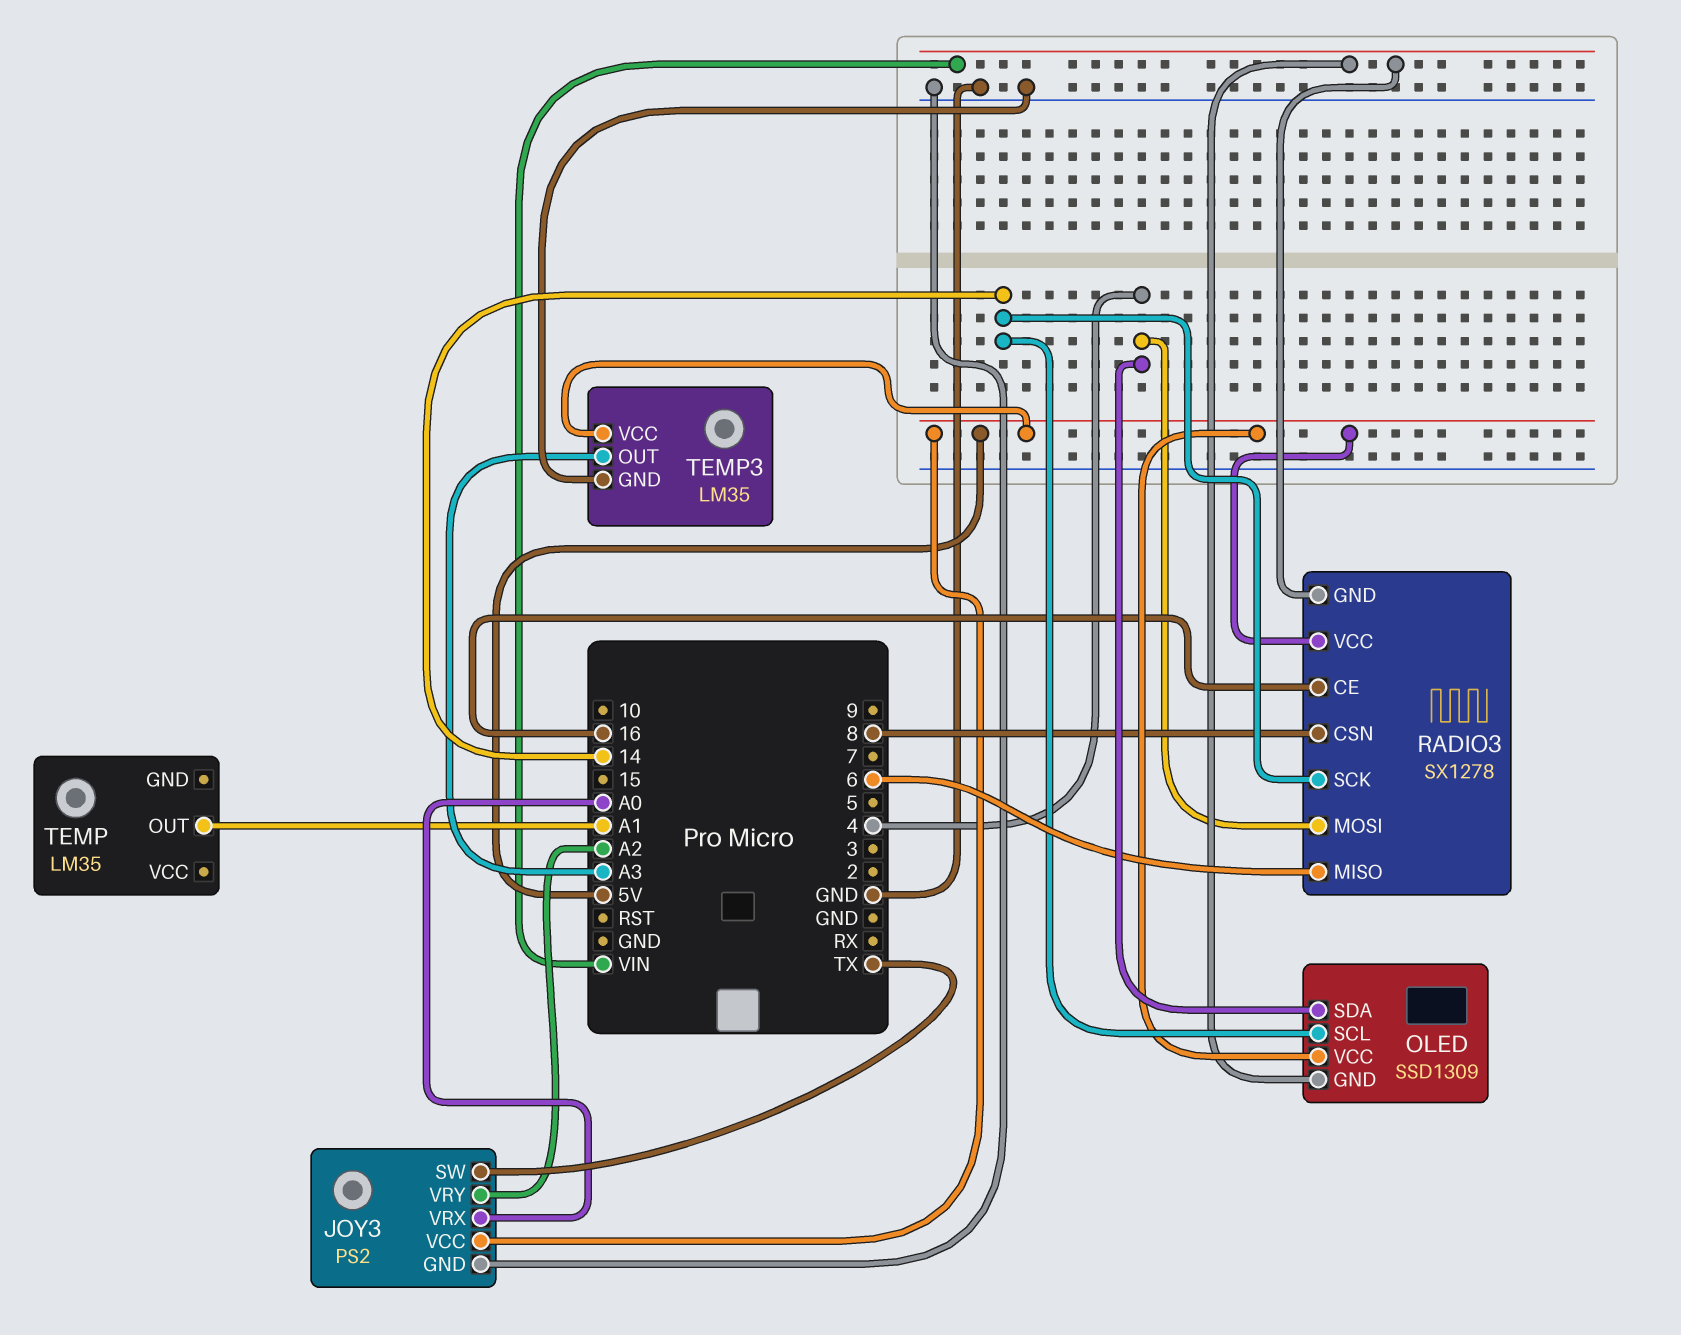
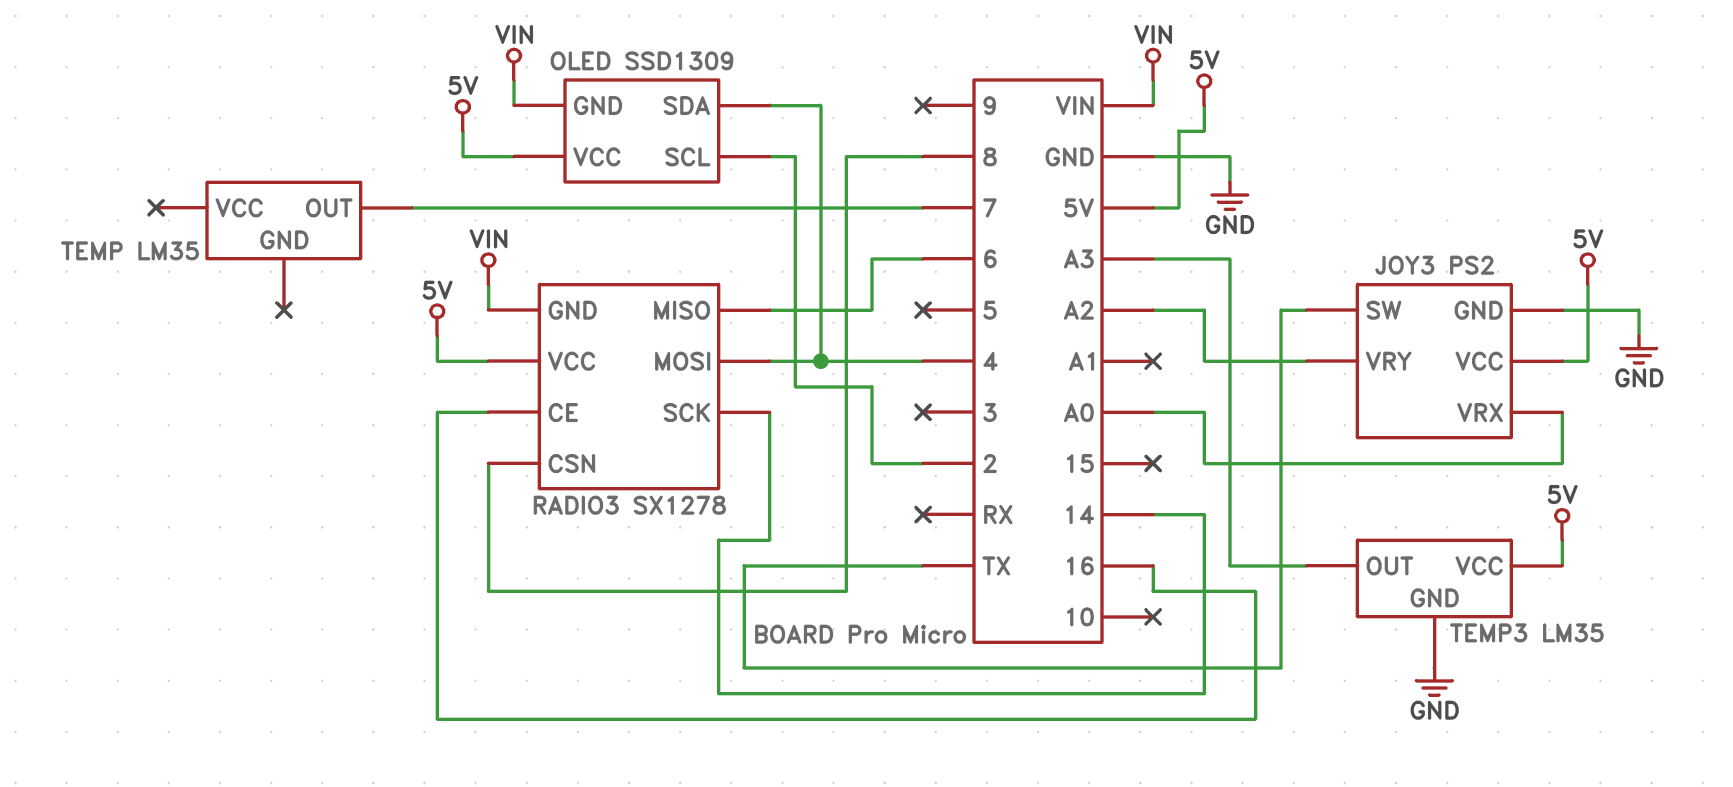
OLED pin SCL: 14 -> 2
TEMP pin OUT: A1 -> 7

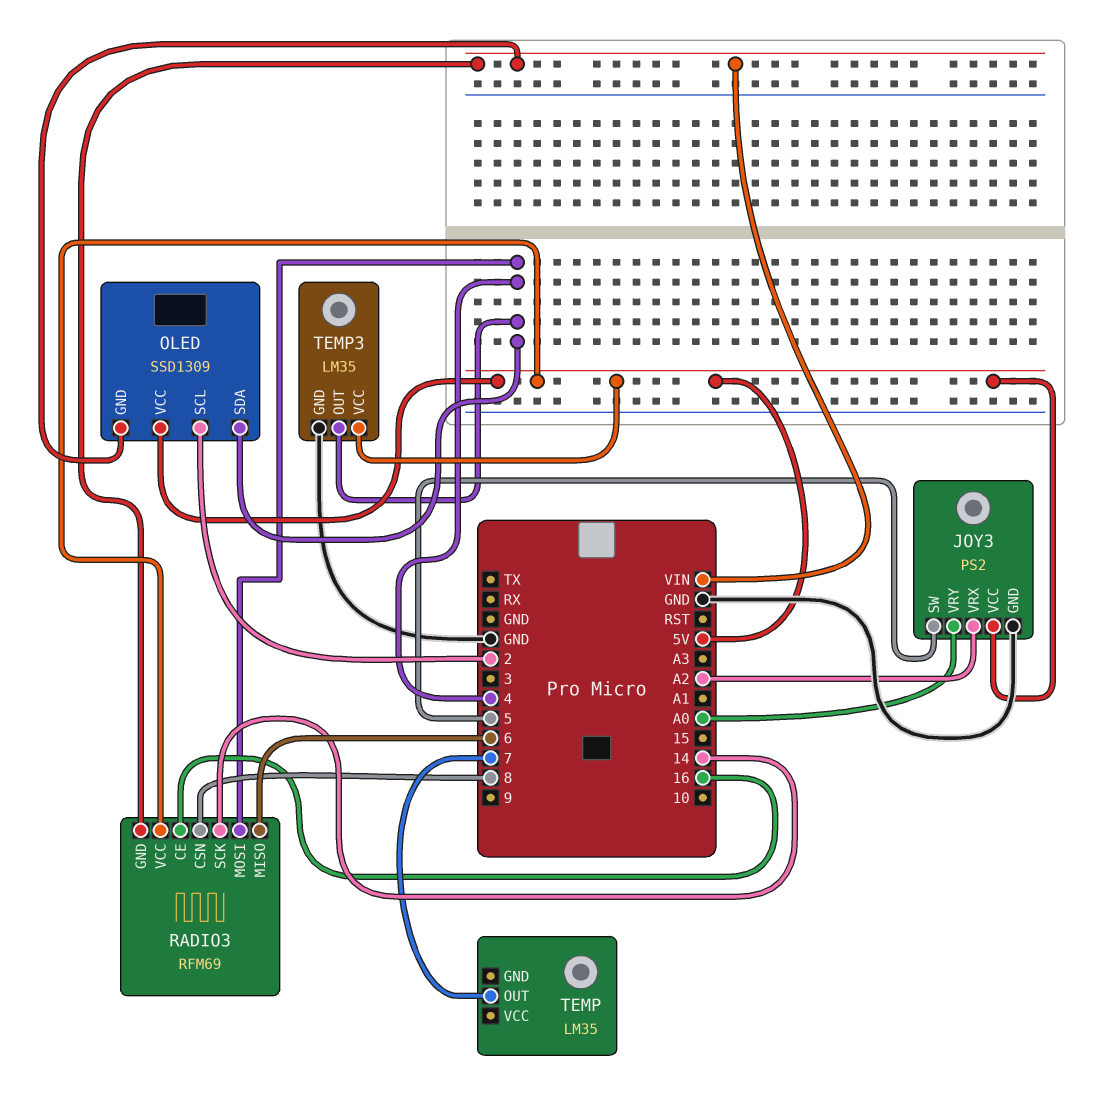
JOY3 pin SW: TX -> 5
JOY3 pin VRX: A0 -> A2
JOY3 pin VRY: A2 -> A0
RADIO3: SX1278 -> RFM69
TEMP3 pin OUT: A3 -> 4

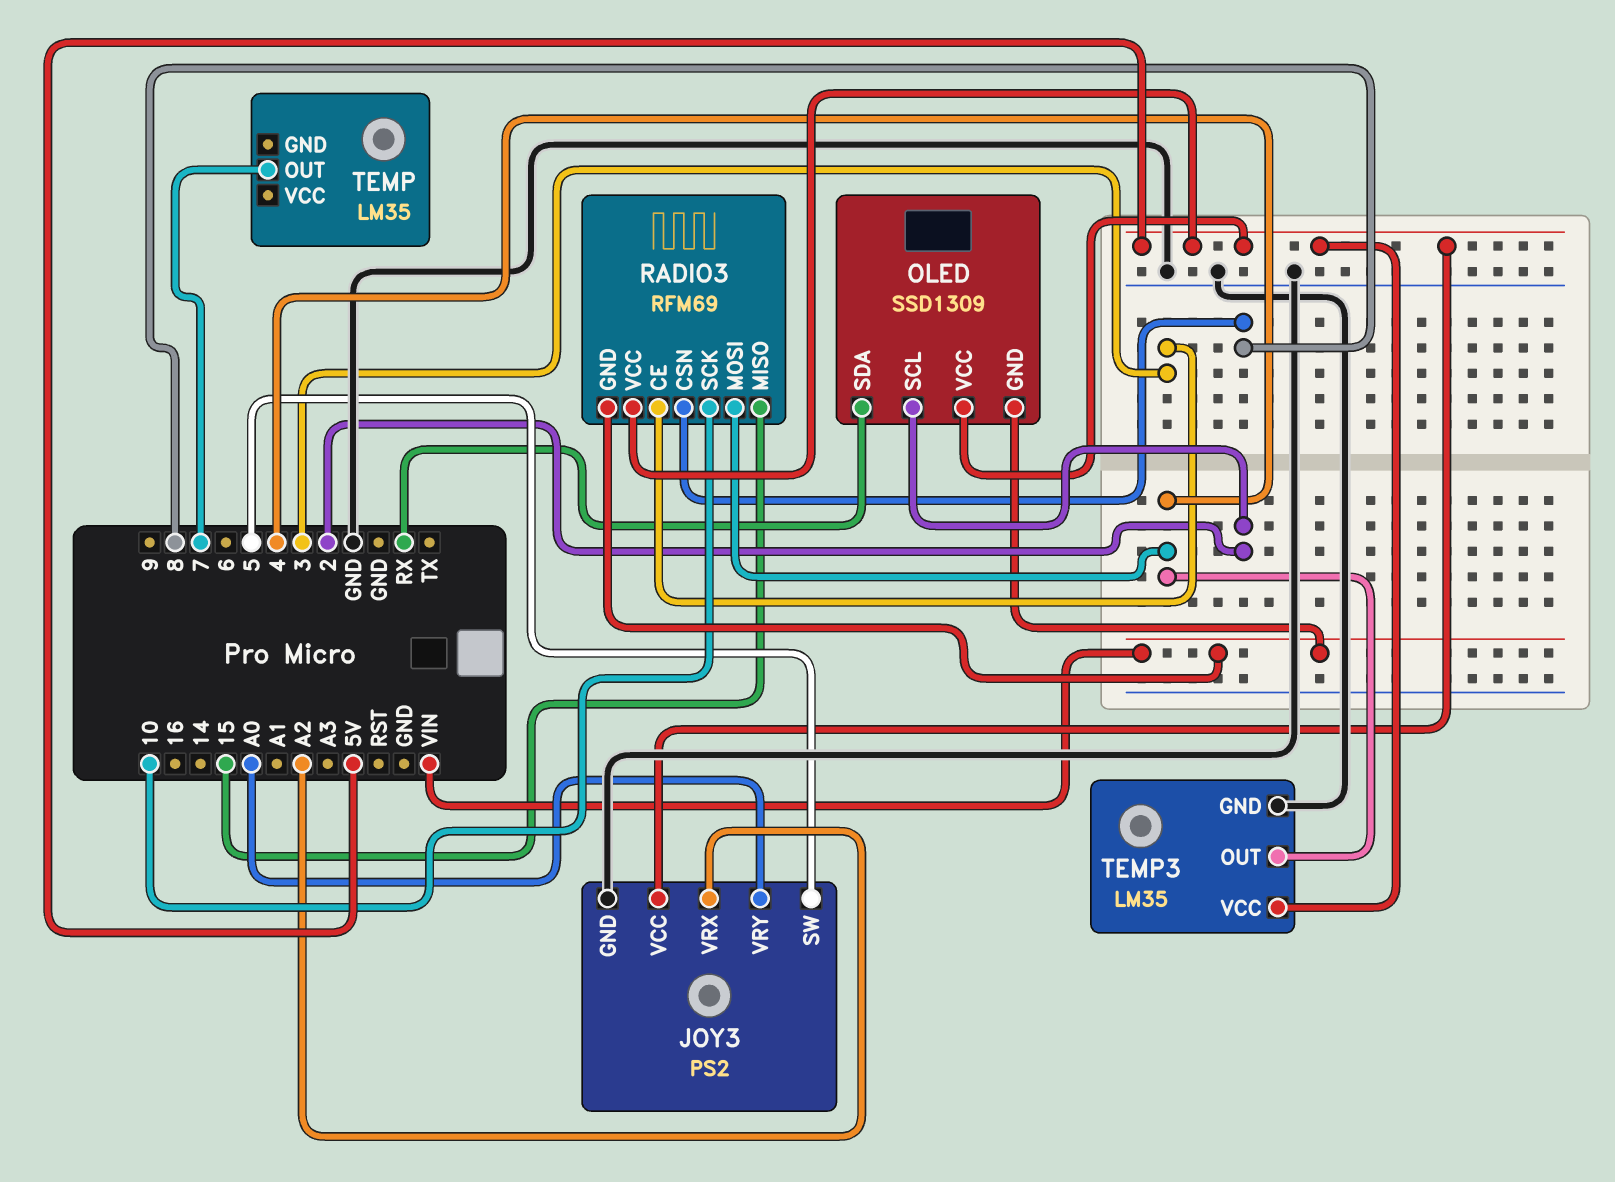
OLED pin SDA: 4 -> RX
RADIO3 pin CE: 16 -> 3
RADIO3 pin MISO: 6 -> 15
RADIO3 pin SCK: 14 -> 10

